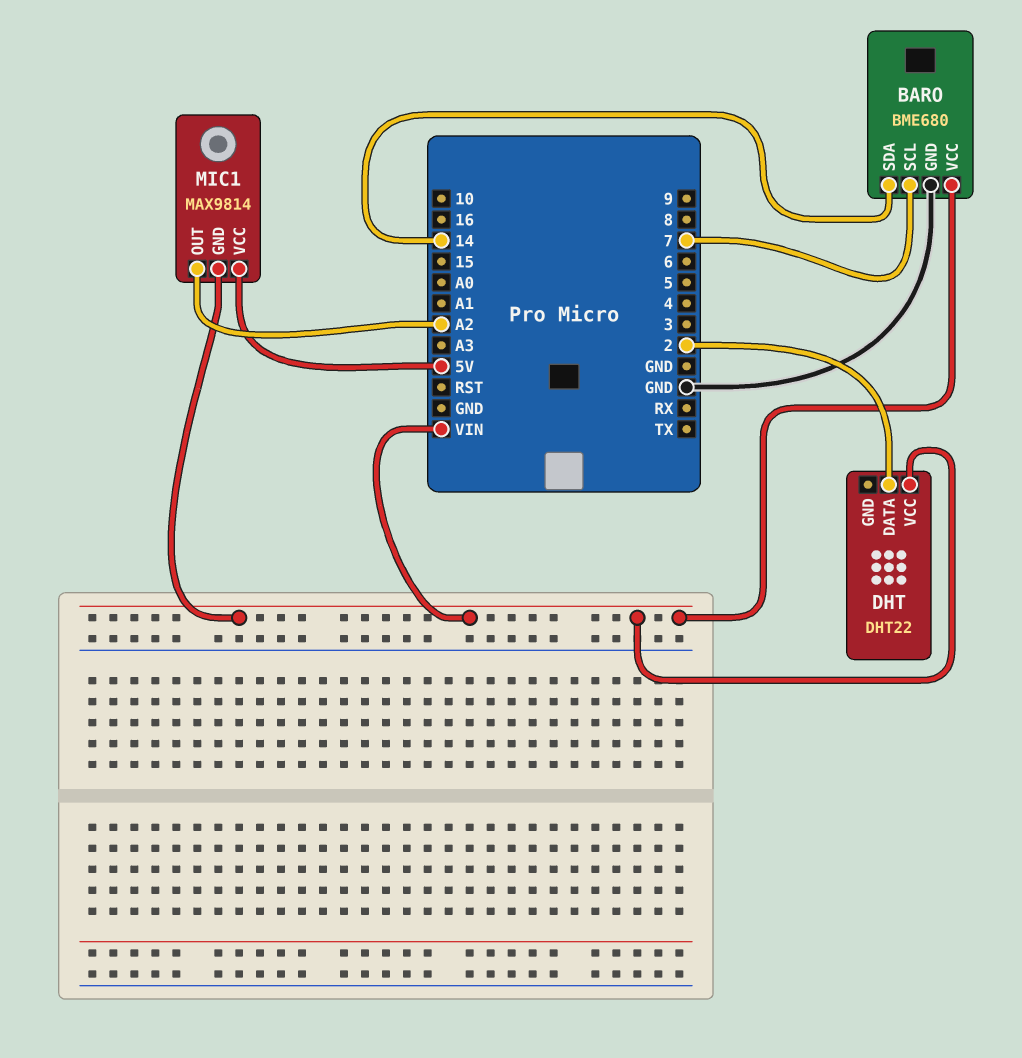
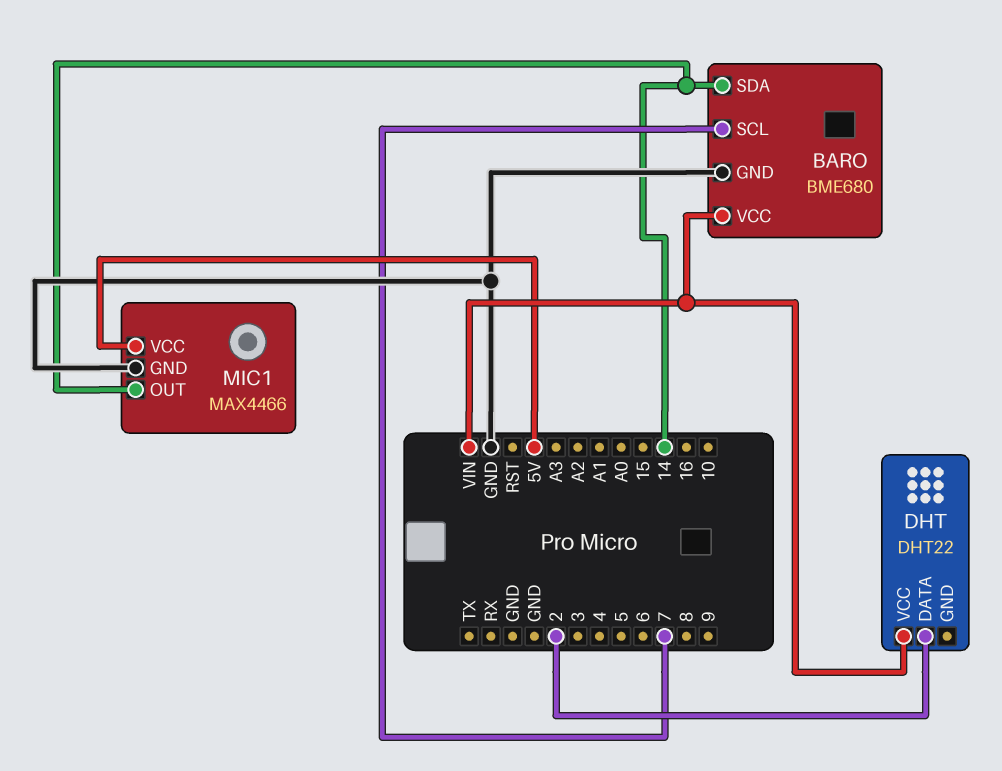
MIC1: MAX9814 -> MAX4466
MIC1 pin GND: VIN -> GND
MIC1 pin OUT: A2 -> 14

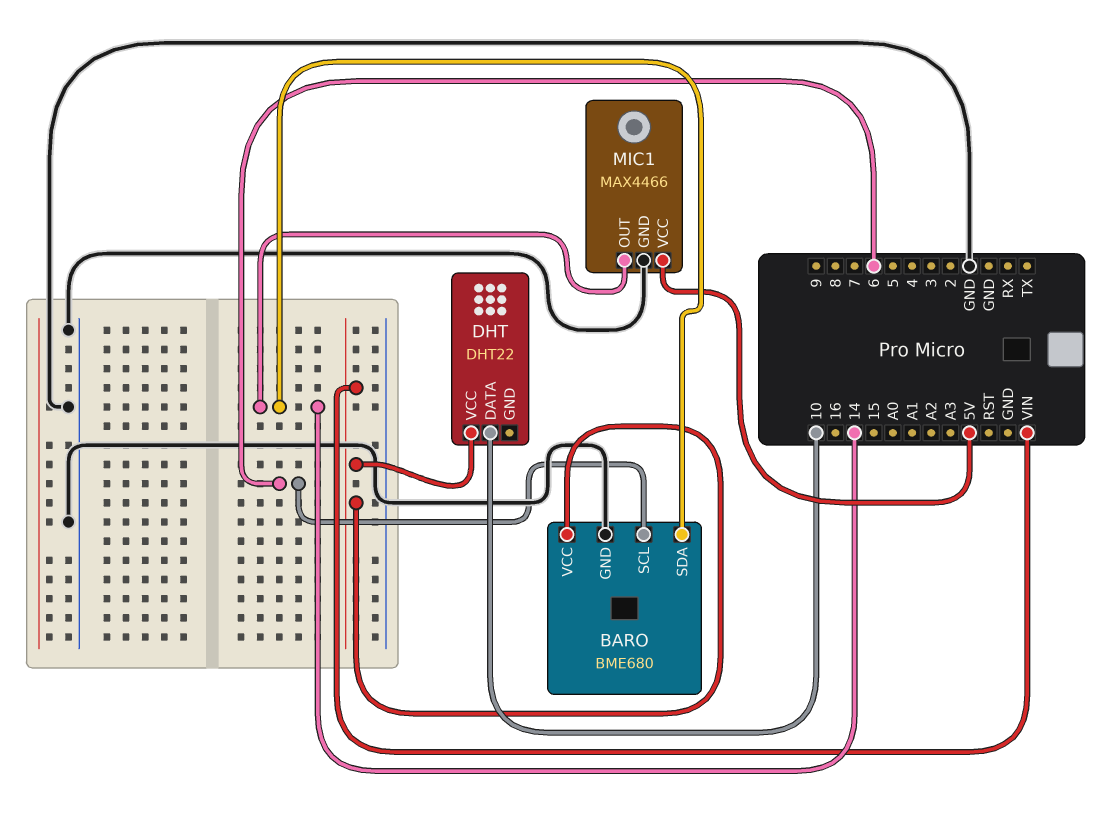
BARO pin SCL: 7 -> 6
DHT pin DATA: 2 -> 10

